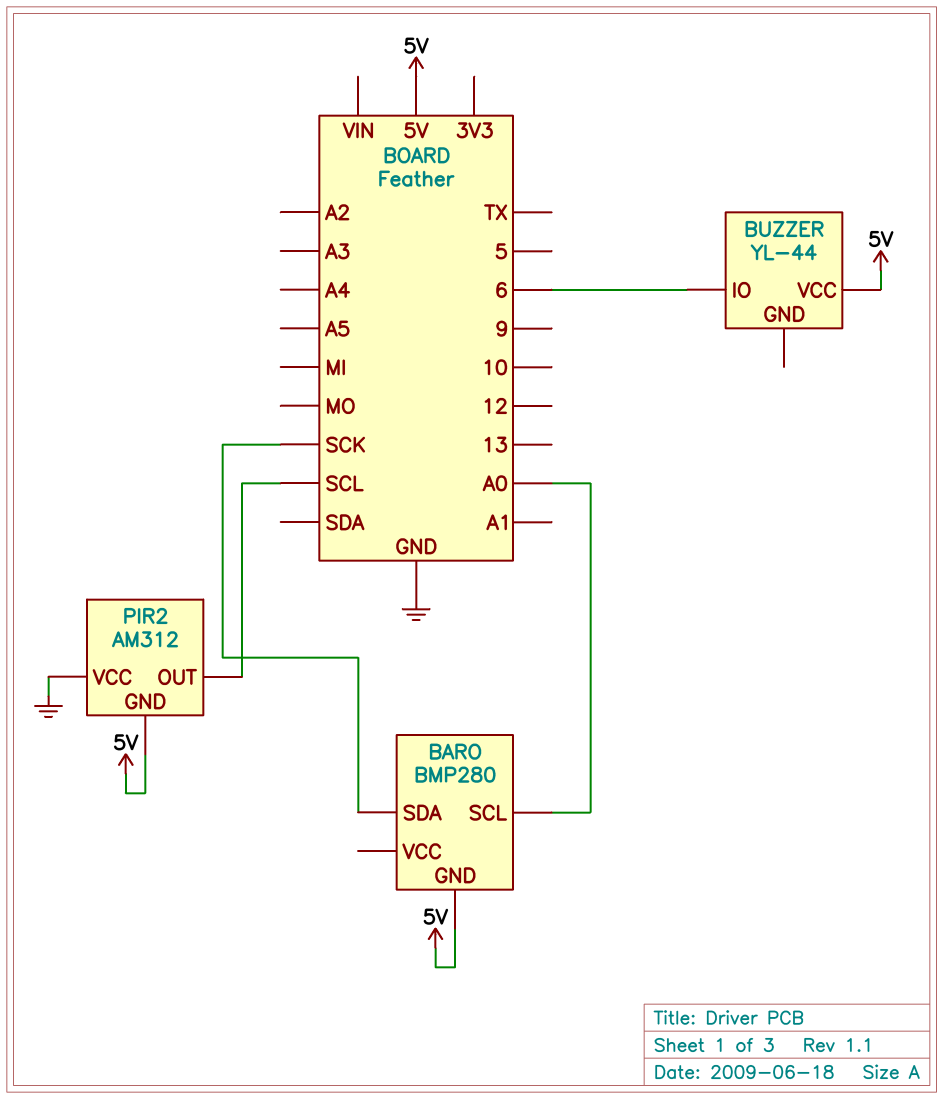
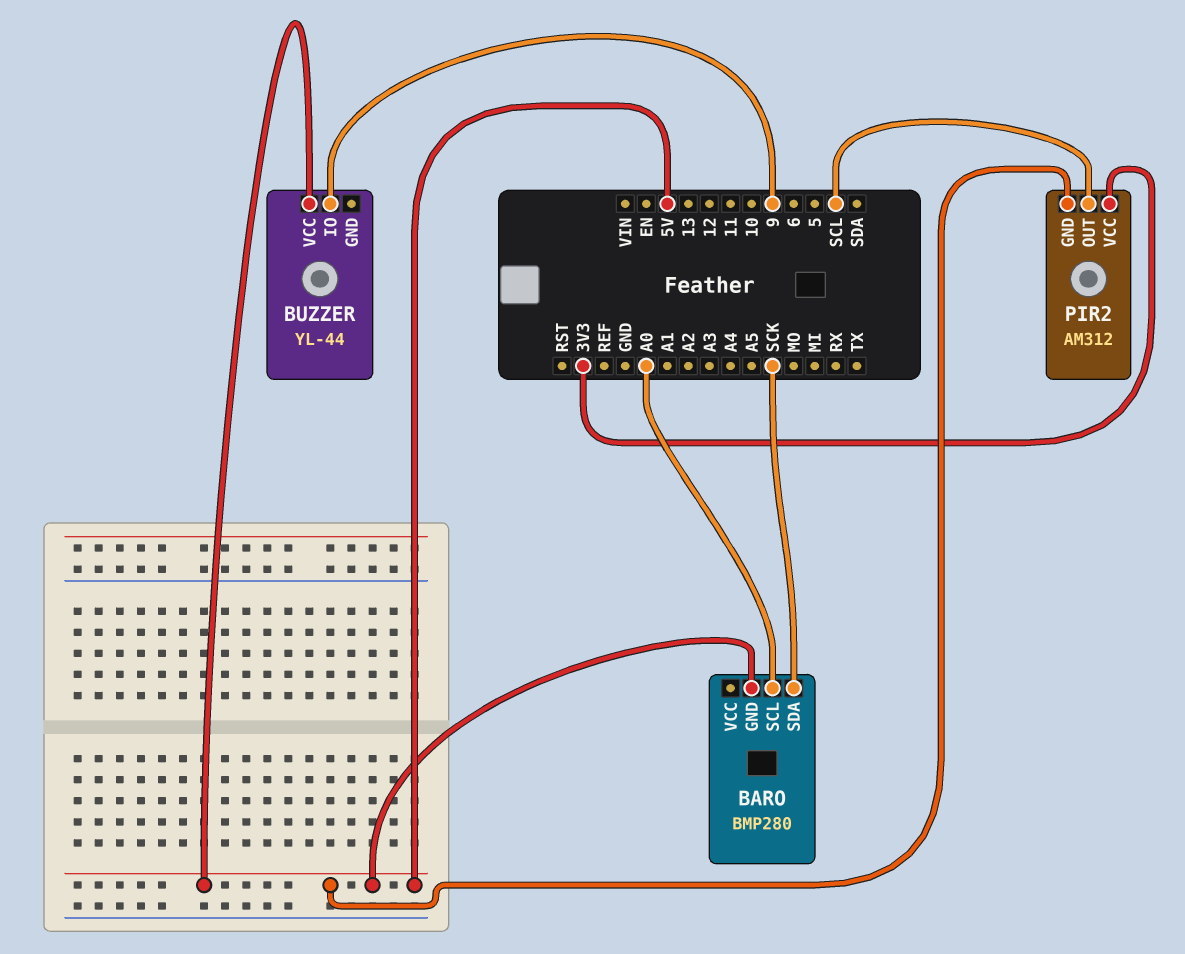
BUZZER pin IO: 6 -> 9
PIR2 pin VCC: GND -> 3V3

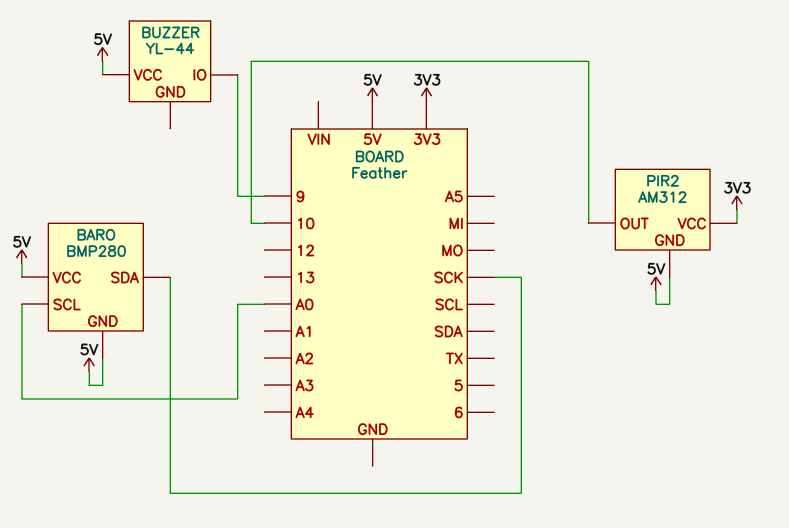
BARO pin VCC: none -> 5V
PIR2 pin OUT: SCL -> 10

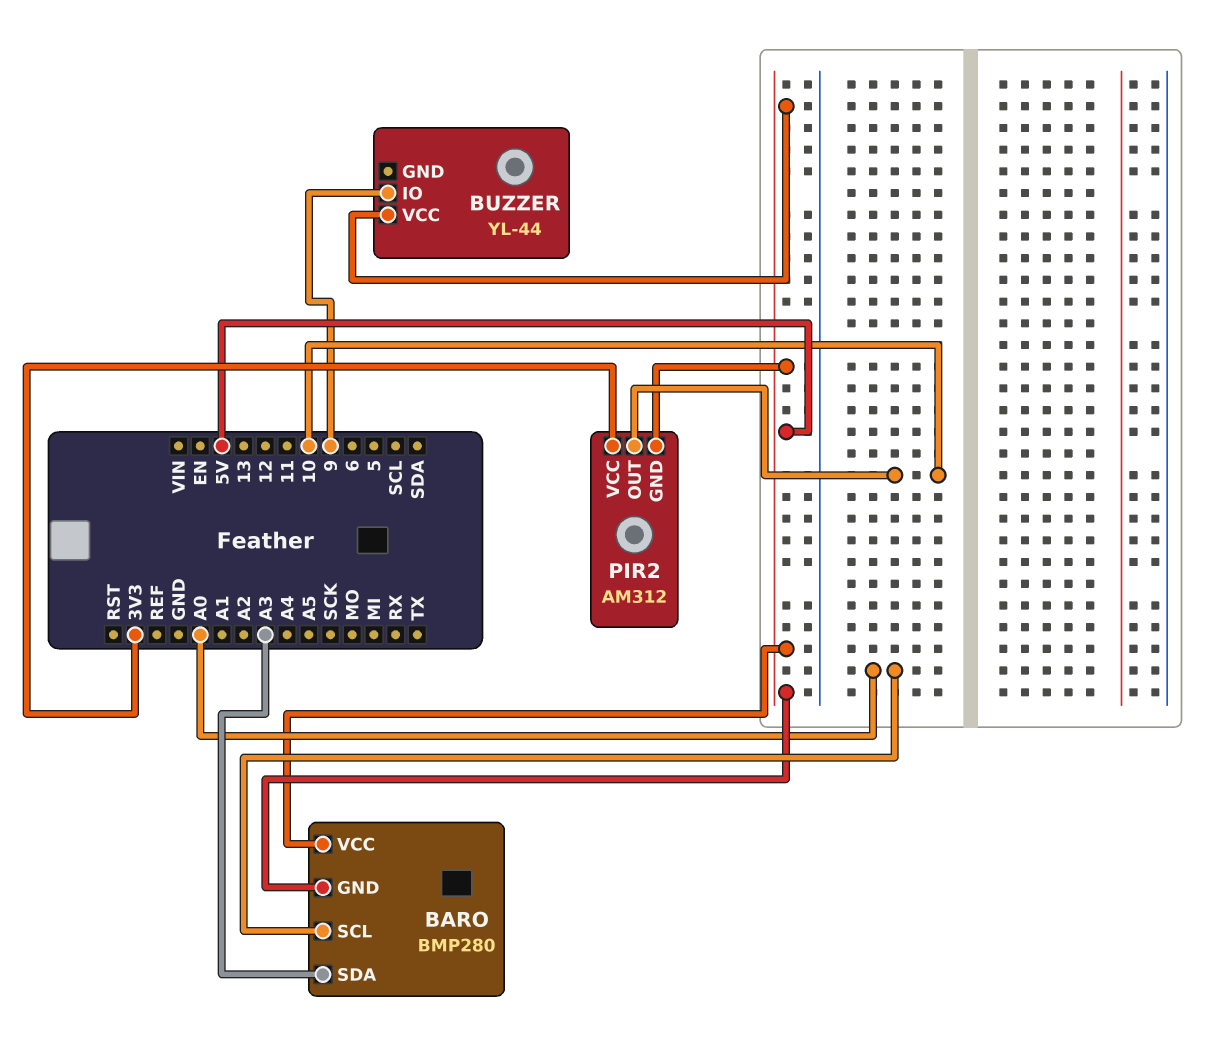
BARO pin SDA: SCK -> A3

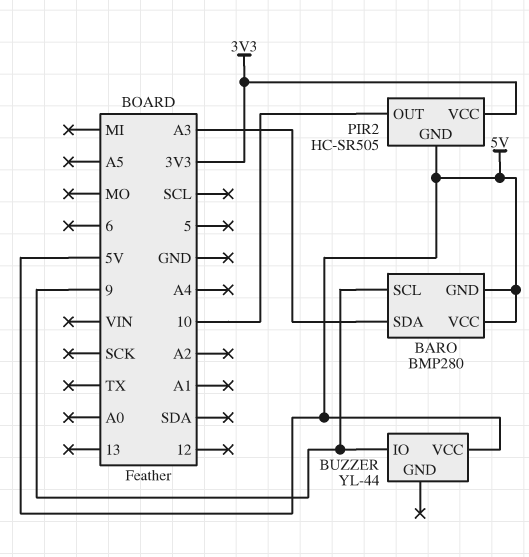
BARO pin SCL: A0 -> 9
PIR2: AM312 -> HC-SR505

